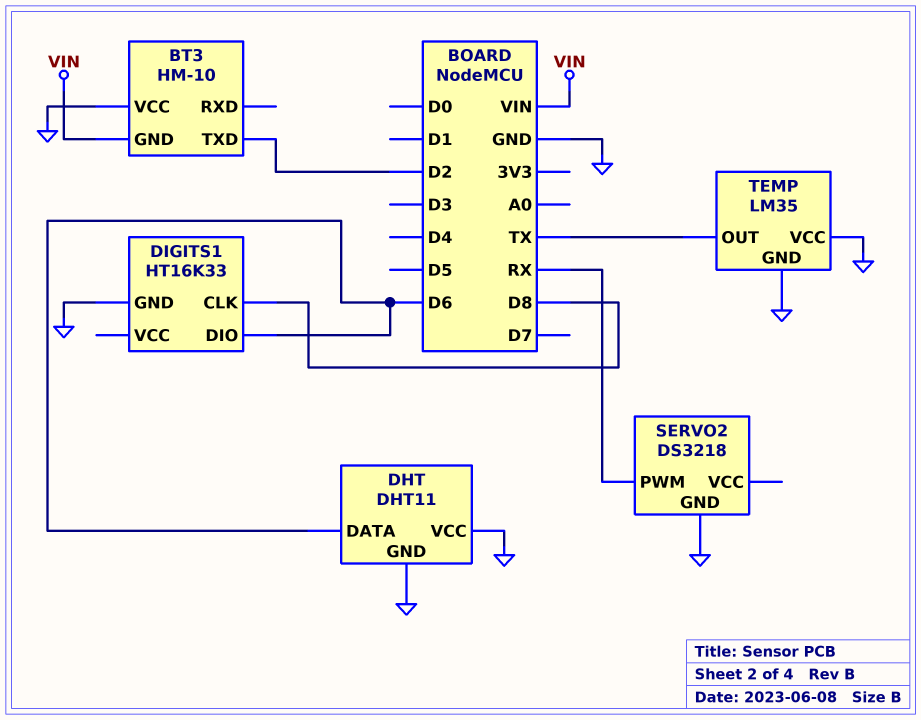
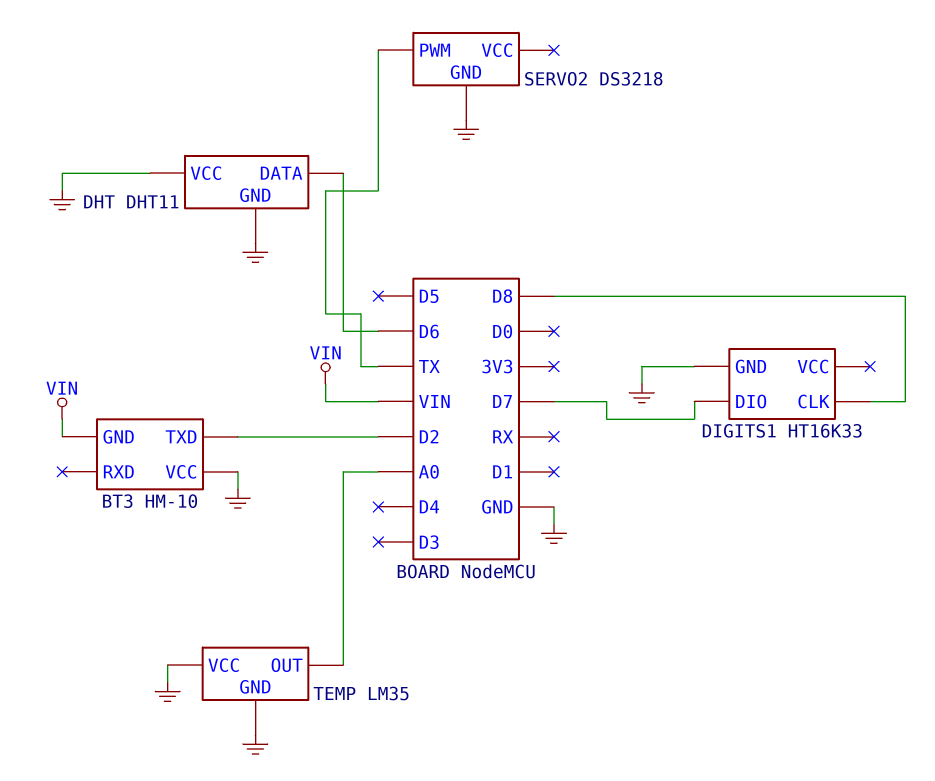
DIGITS1 pin DIO: D6 -> D7
SERVO2 pin PWM: RX -> TX
TEMP pin OUT: TX -> A0

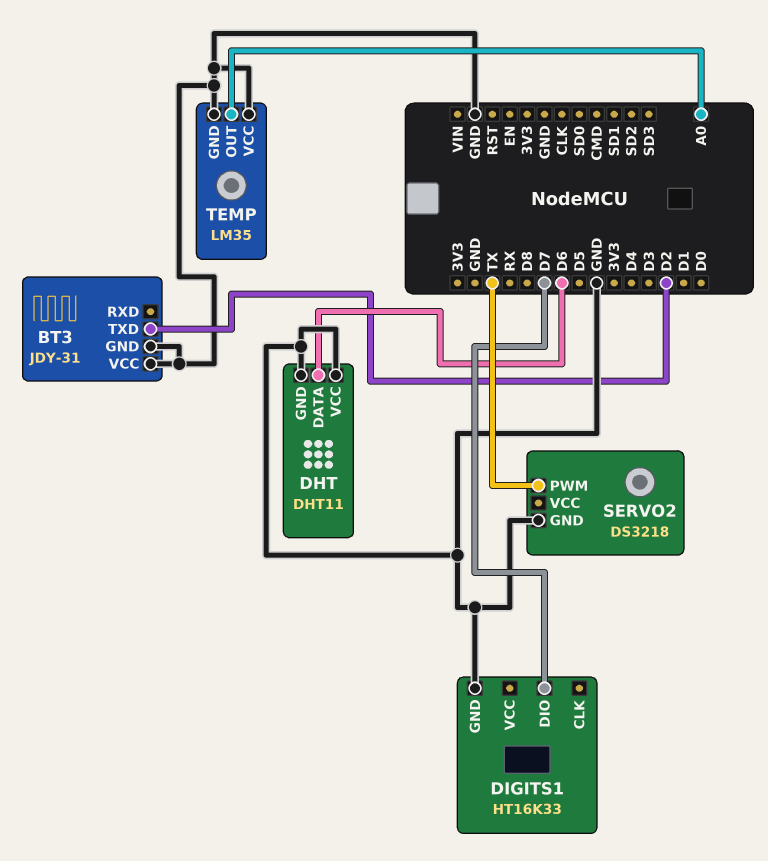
BT3: HM-10 -> JDY-31
BT3 pin GND: VIN -> GND
DIGITS1 pin CLK: D8 -> none

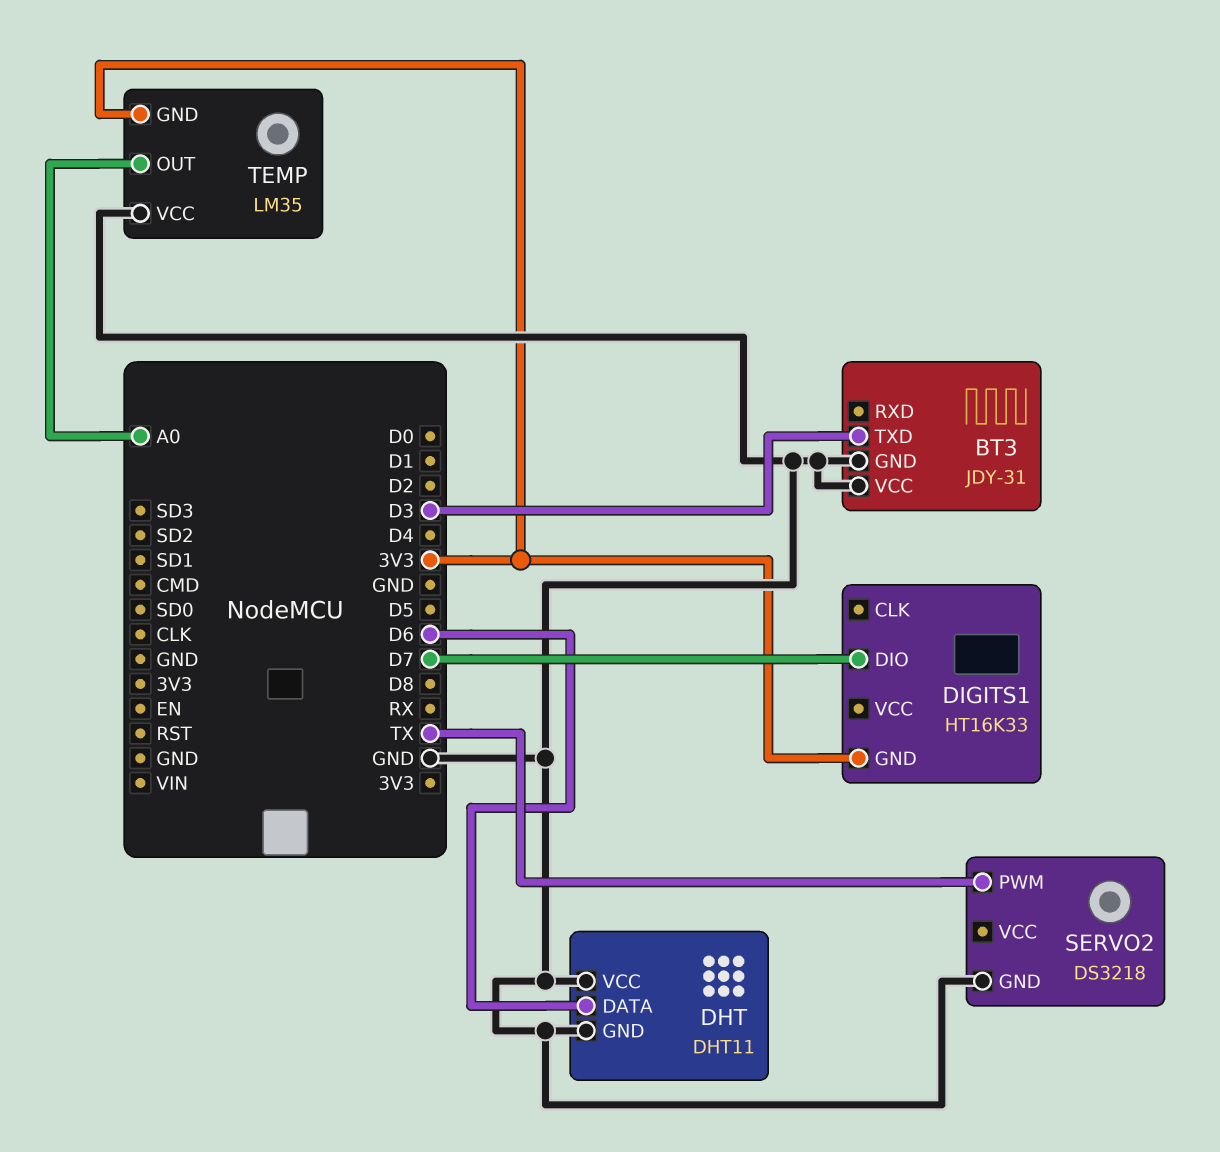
BT3 pin TXD: D2 -> D3
DIGITS1 pin GND: GND -> 3V3
TEMP pin GND: GND -> 3V3

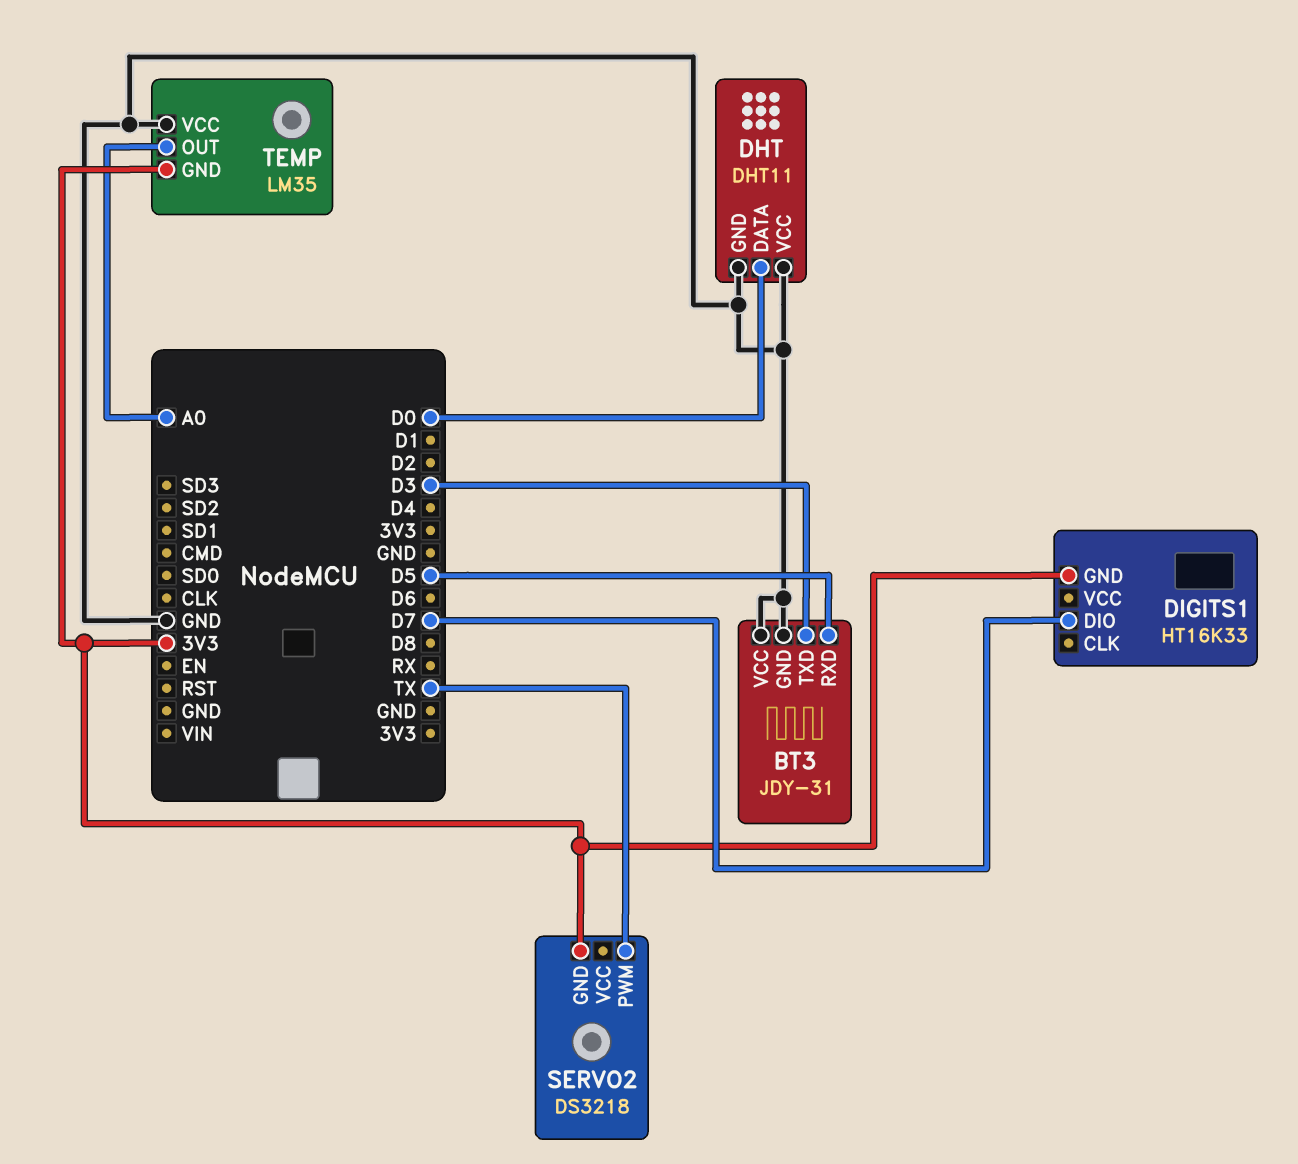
BT3 pin RXD: none -> D5
DHT pin DATA: D6 -> D0
SERVO2 pin GND: GND -> 3V3

